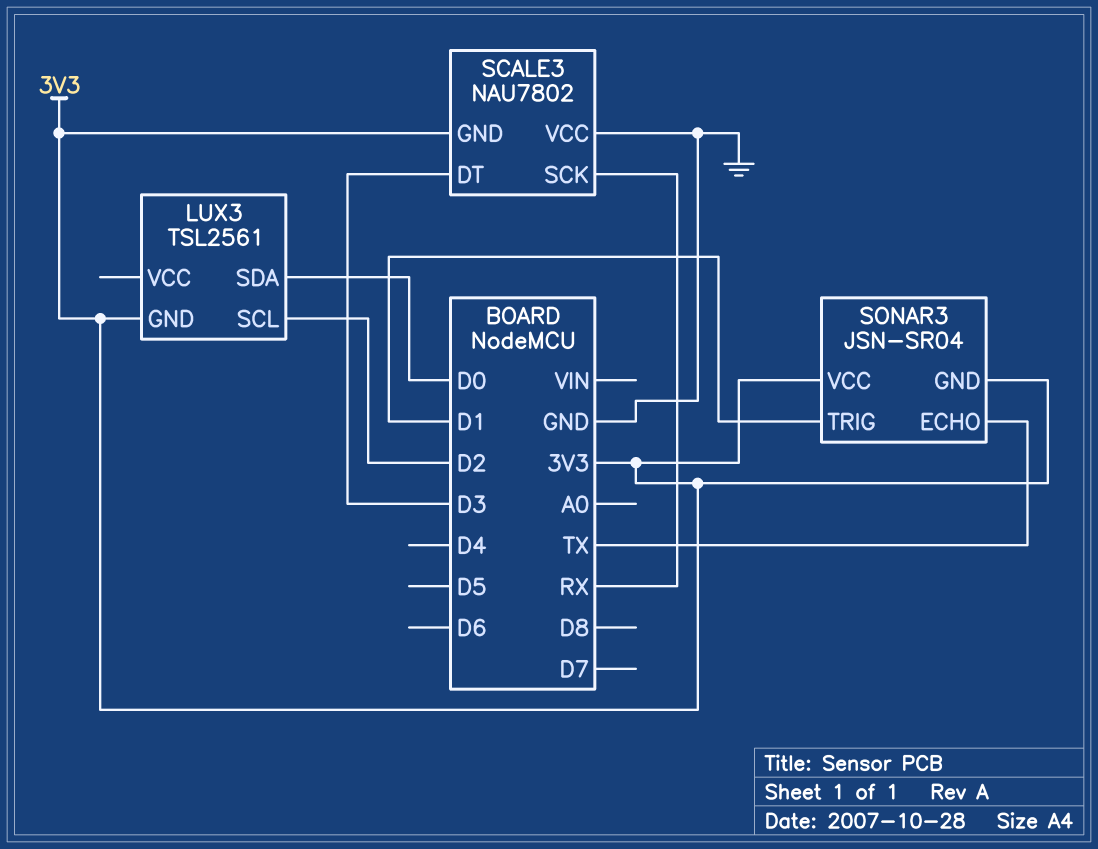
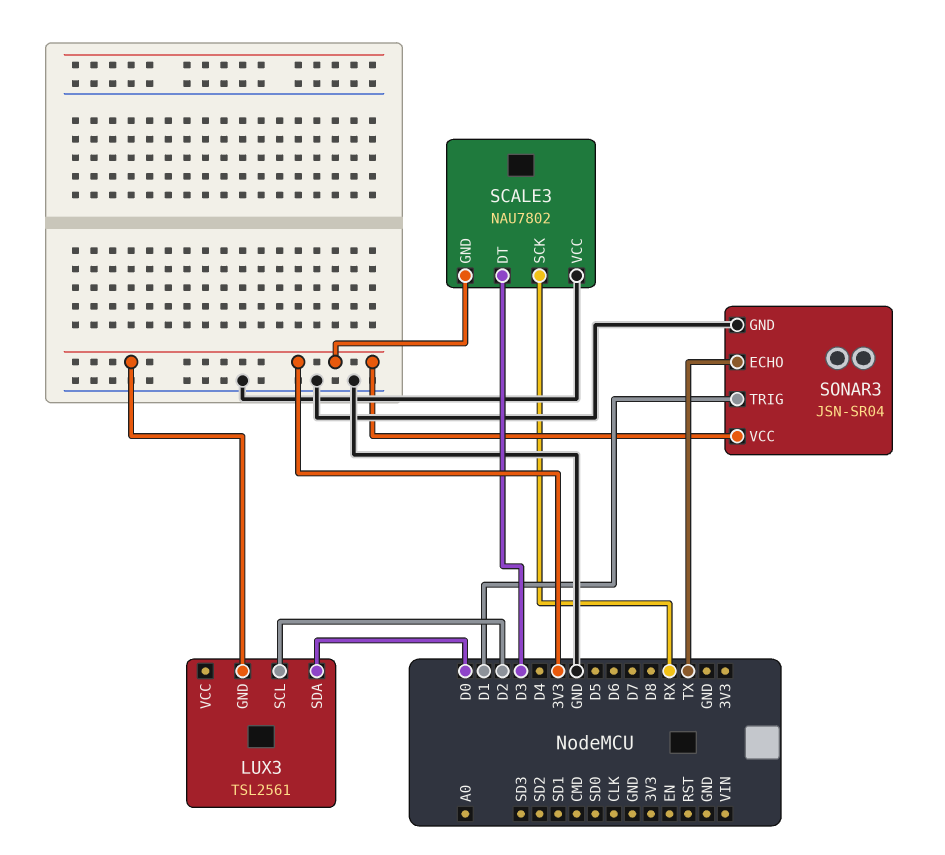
SONAR3 pin GND: 3V3 -> GND

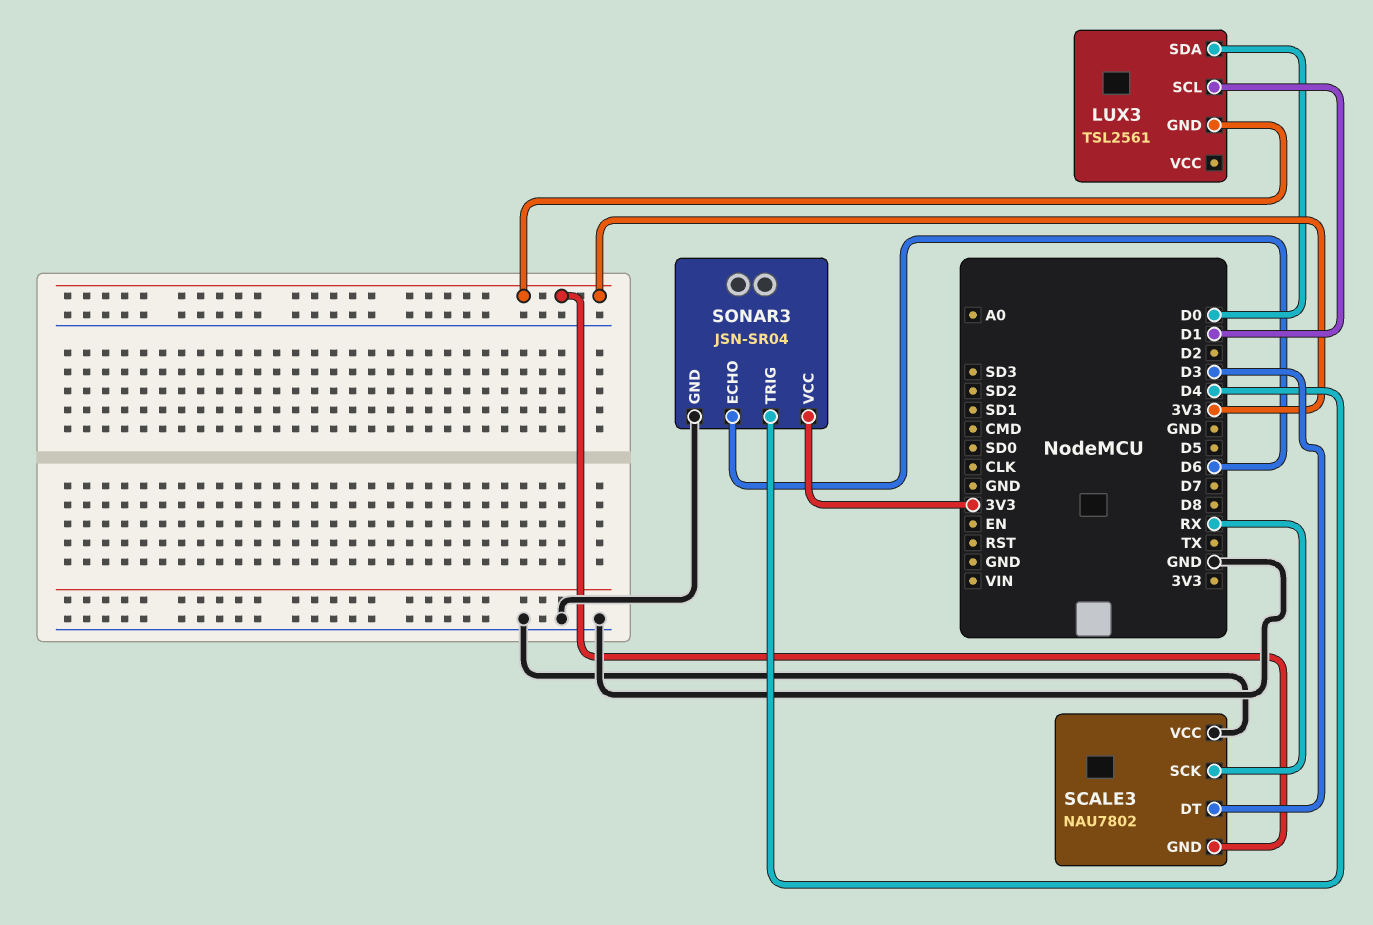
LUX3 pin SCL: D2 -> D1
SONAR3 pin ECHO: TX -> D6
SONAR3 pin TRIG: D1 -> D4

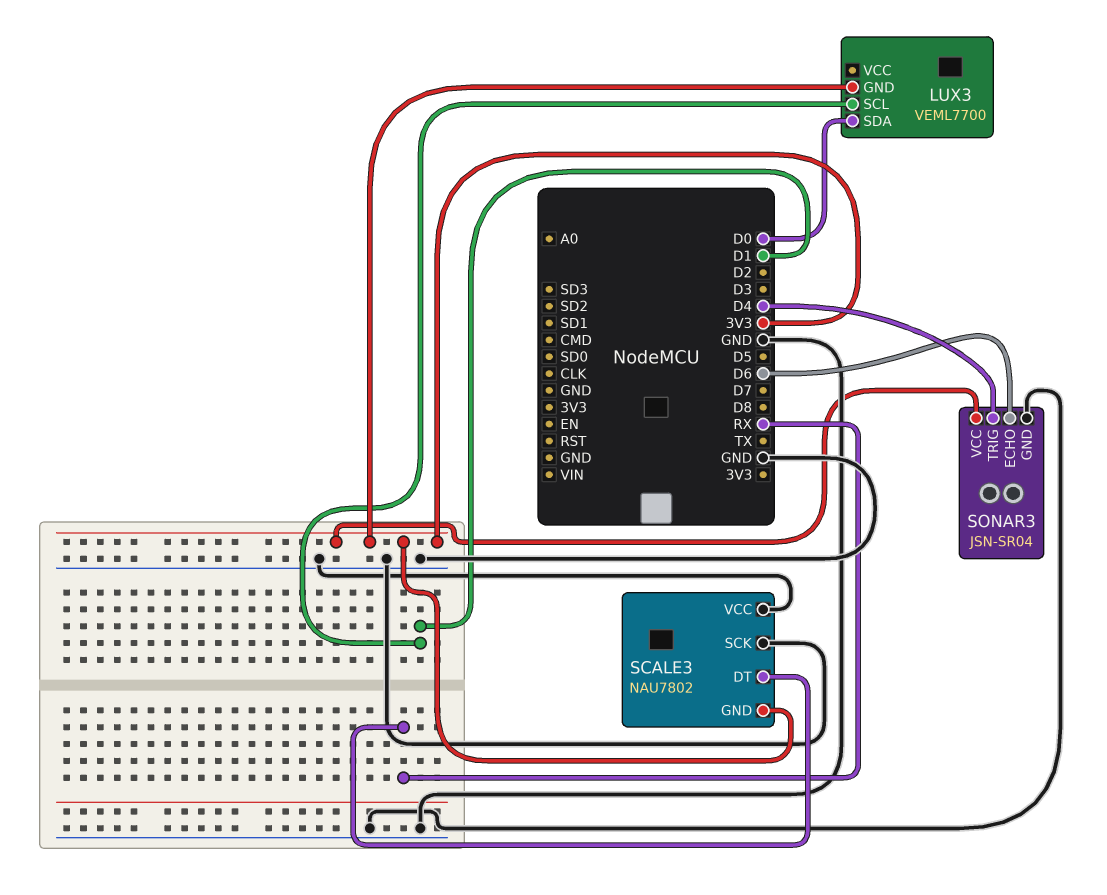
LUX3: TSL2561 -> VEML7700
SCALE3 pin DT: D3 -> RX
SCALE3 pin SCK: RX -> GND

